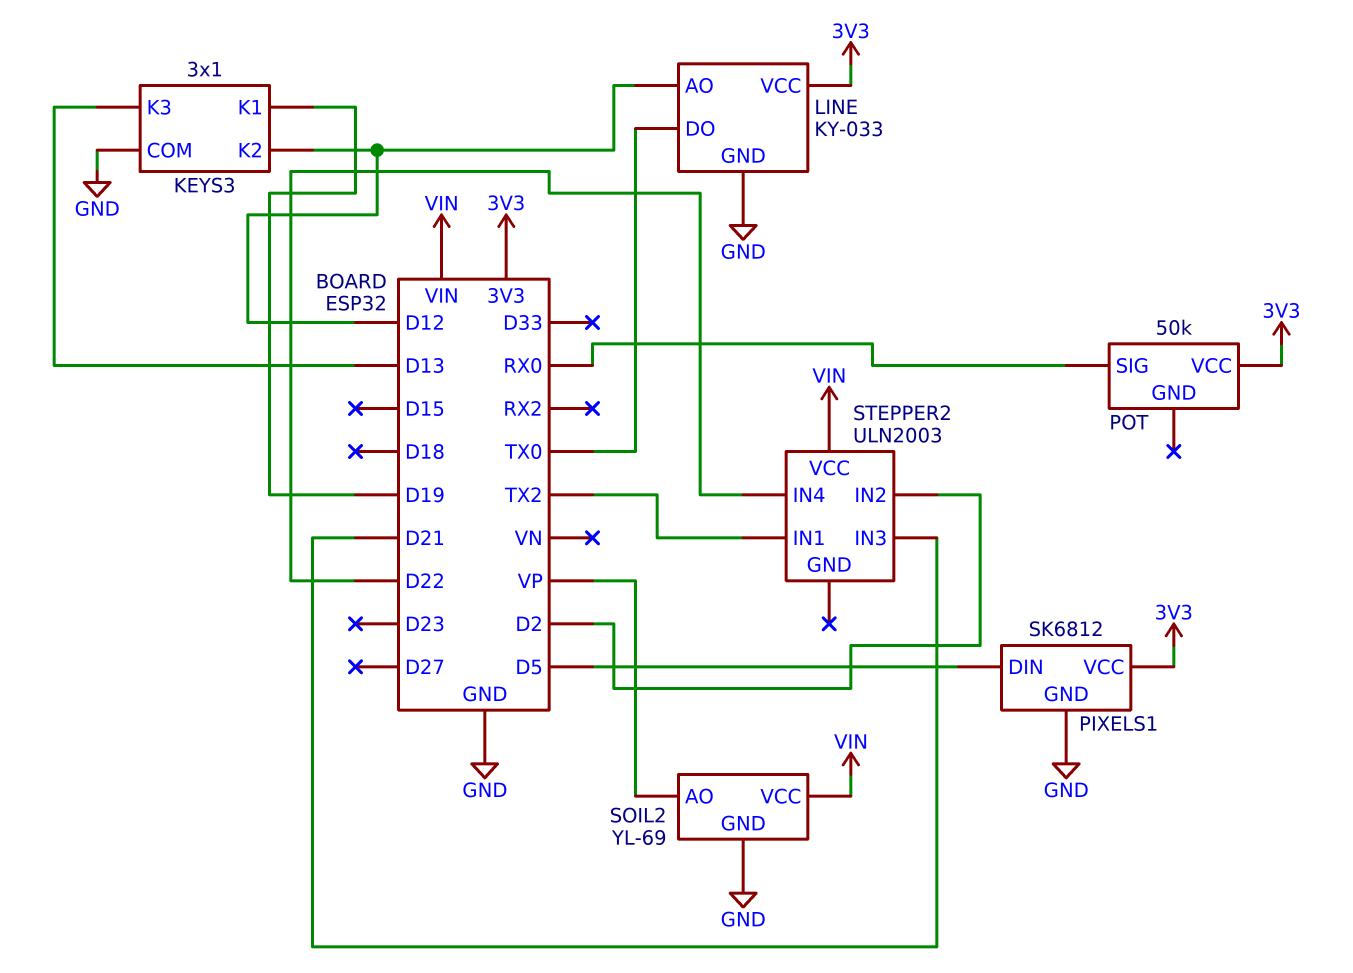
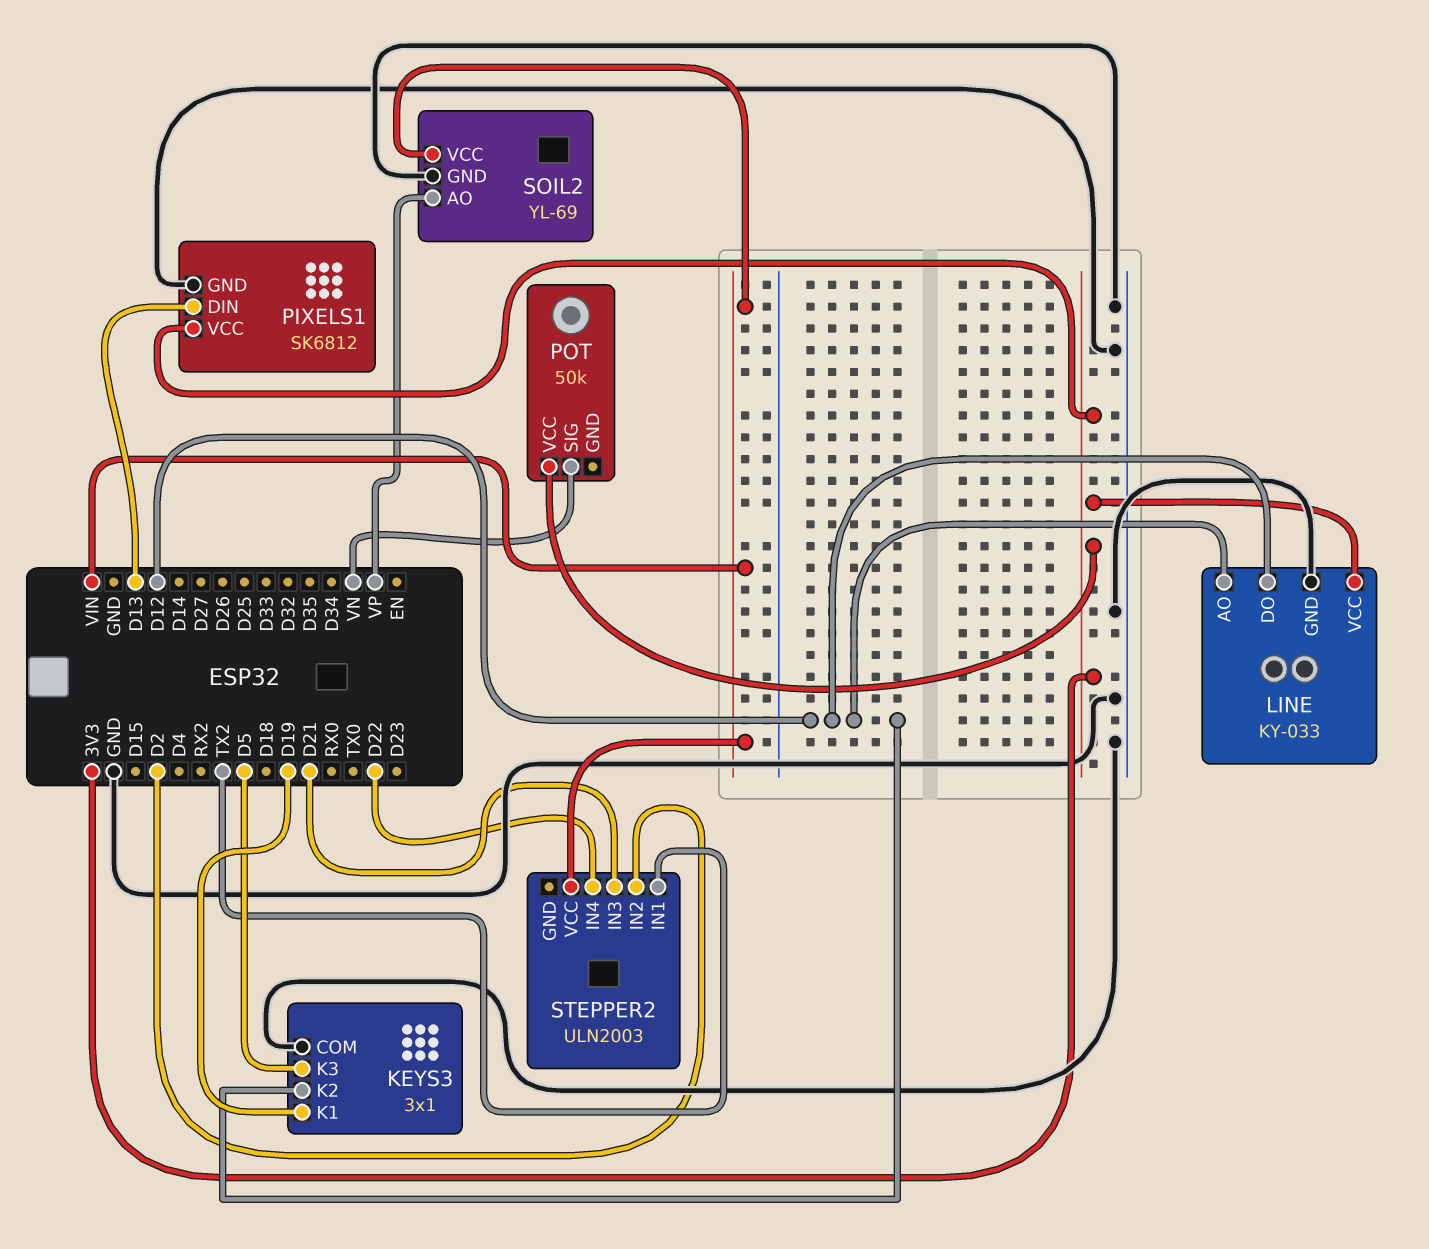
KEYS3 pin K3: D13 -> D5
LINE pin DO: TX0 -> D12
PIXELS1 pin DIN: D5 -> D13
POT pin SIG: RX0 -> VN

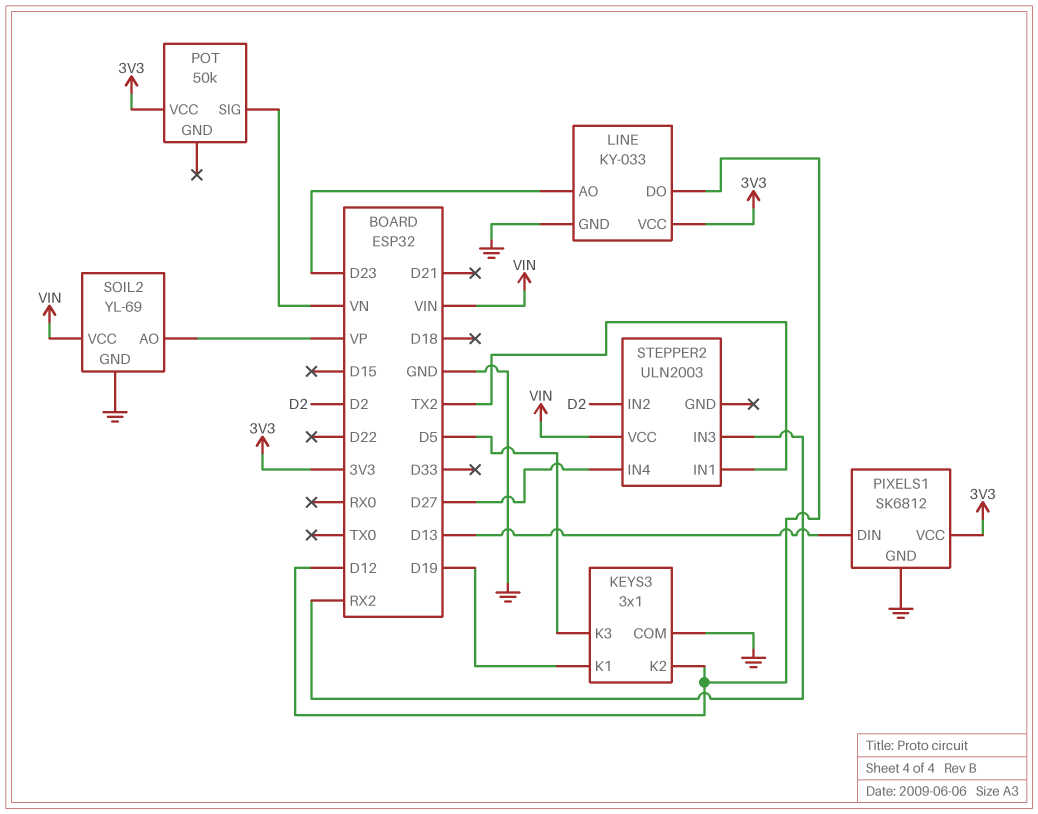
LINE pin AO: D12 -> D23
STEPPER2 pin IN3: D21 -> RX2
STEPPER2 pin IN4: D22 -> D27

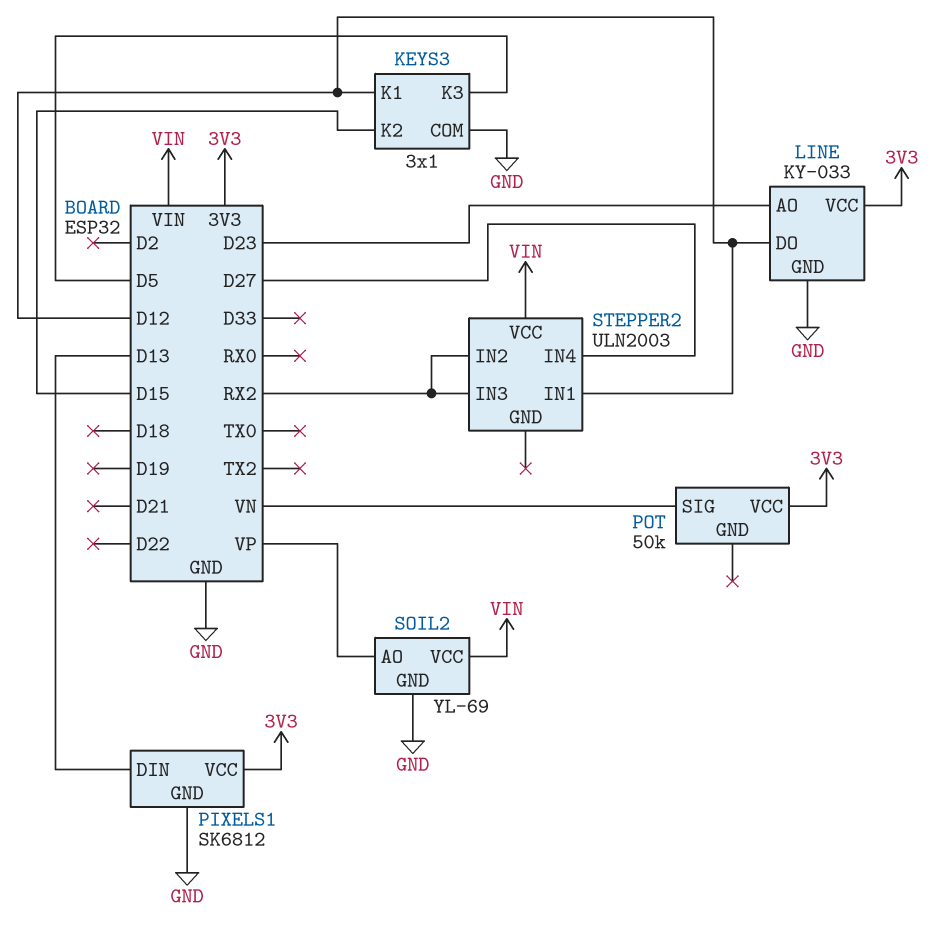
KEYS3 pin K1: D19 -> D12
KEYS3 pin K2: D12 -> D15
STEPPER2 pin IN1: TX2 -> D12
STEPPER2 pin IN2: D2 -> RX2

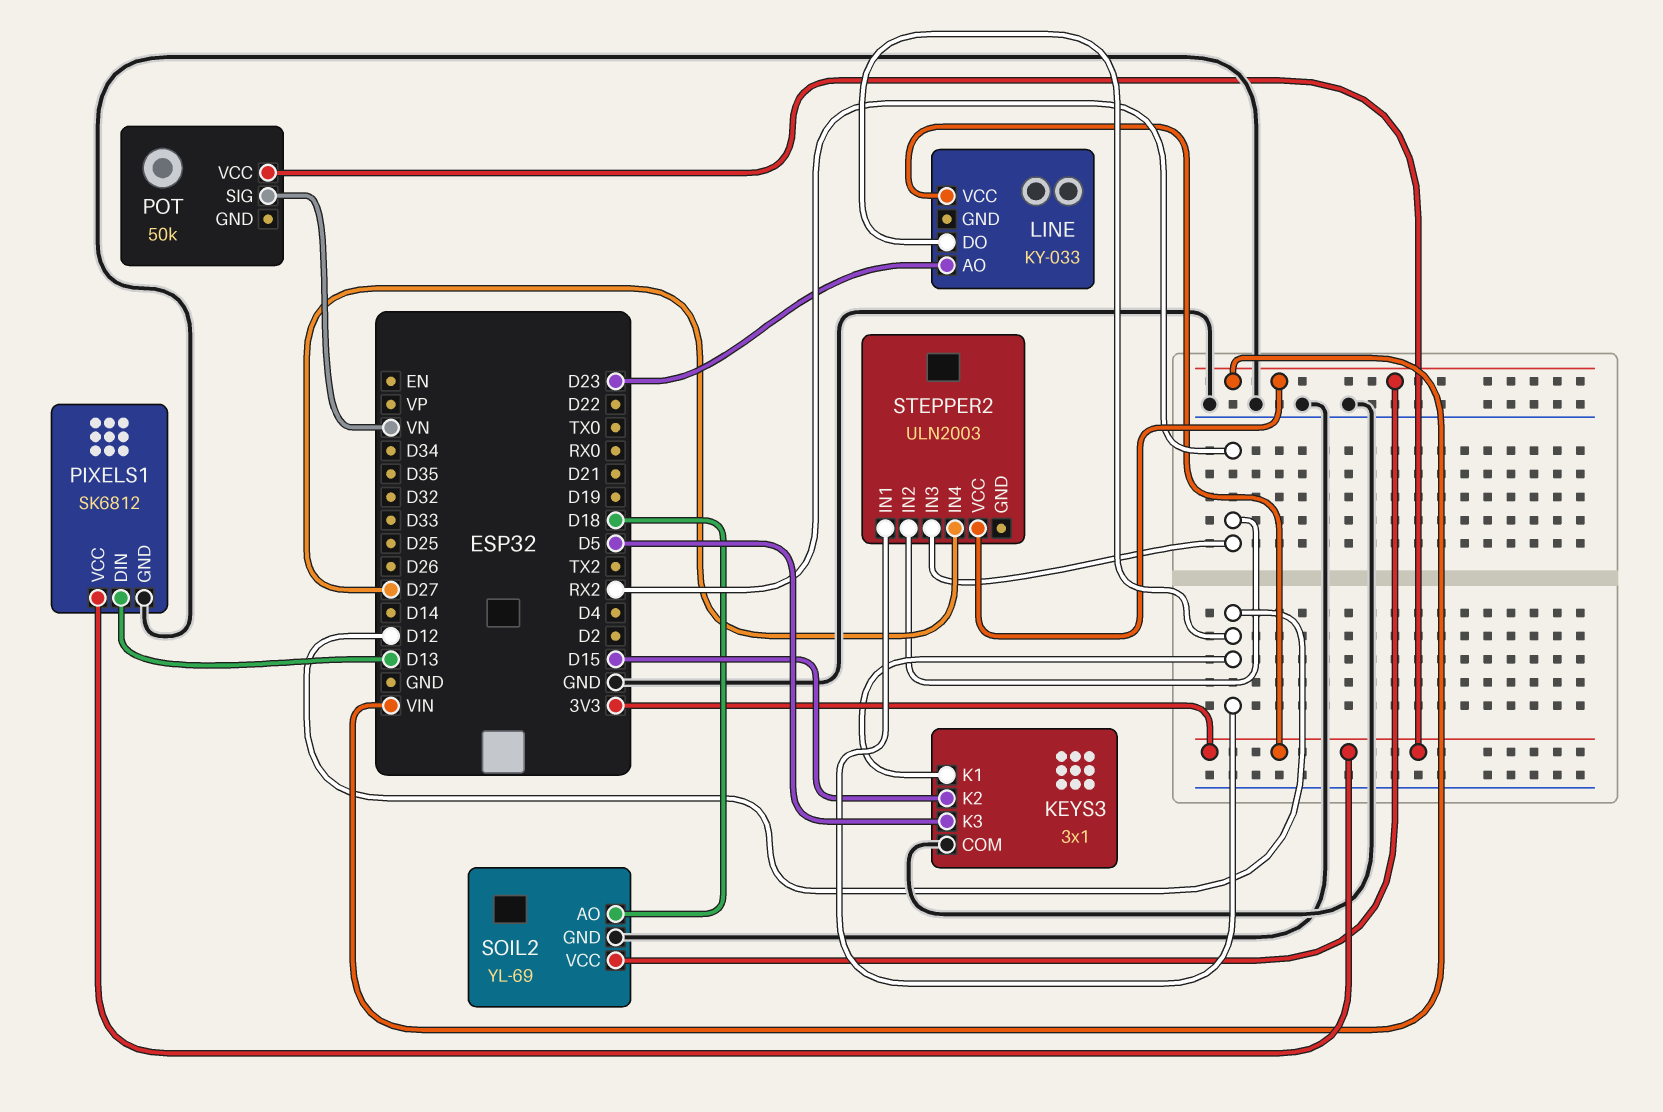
LINE pin GND: GND -> none
SOIL2 pin AO: VP -> D18

